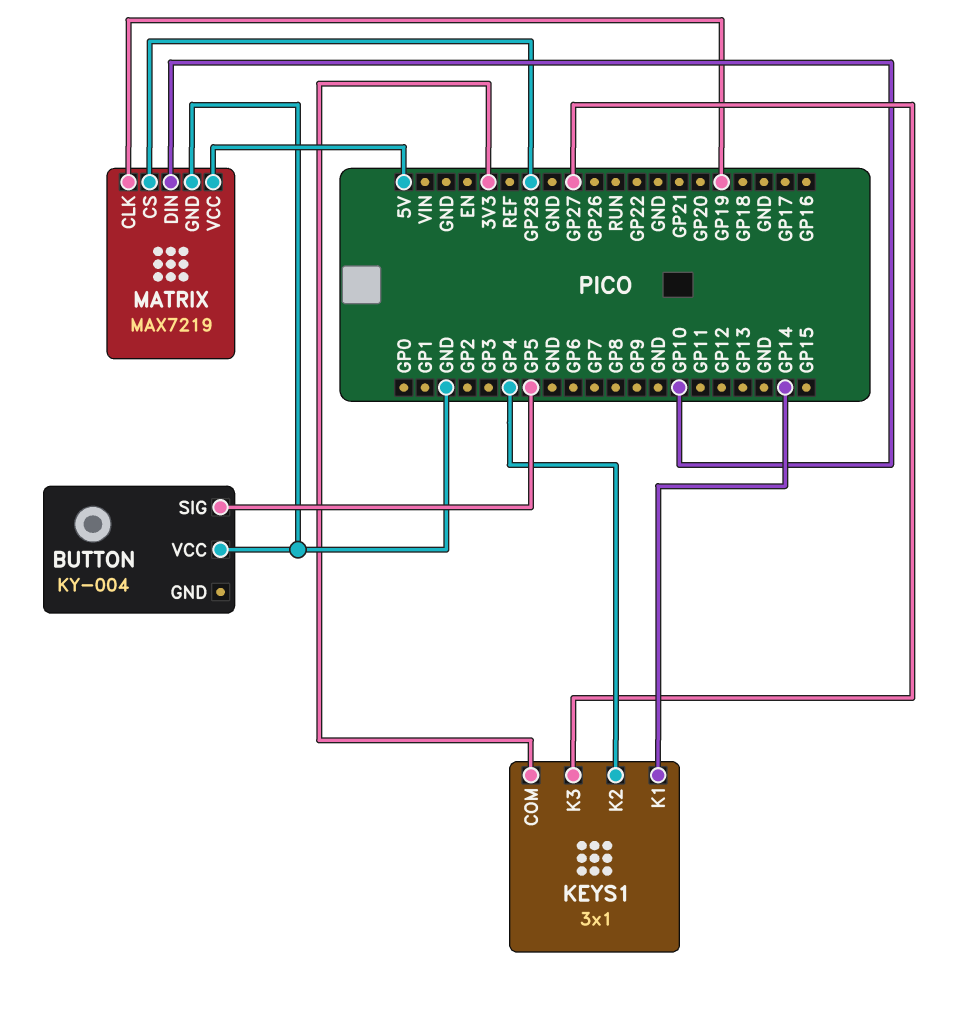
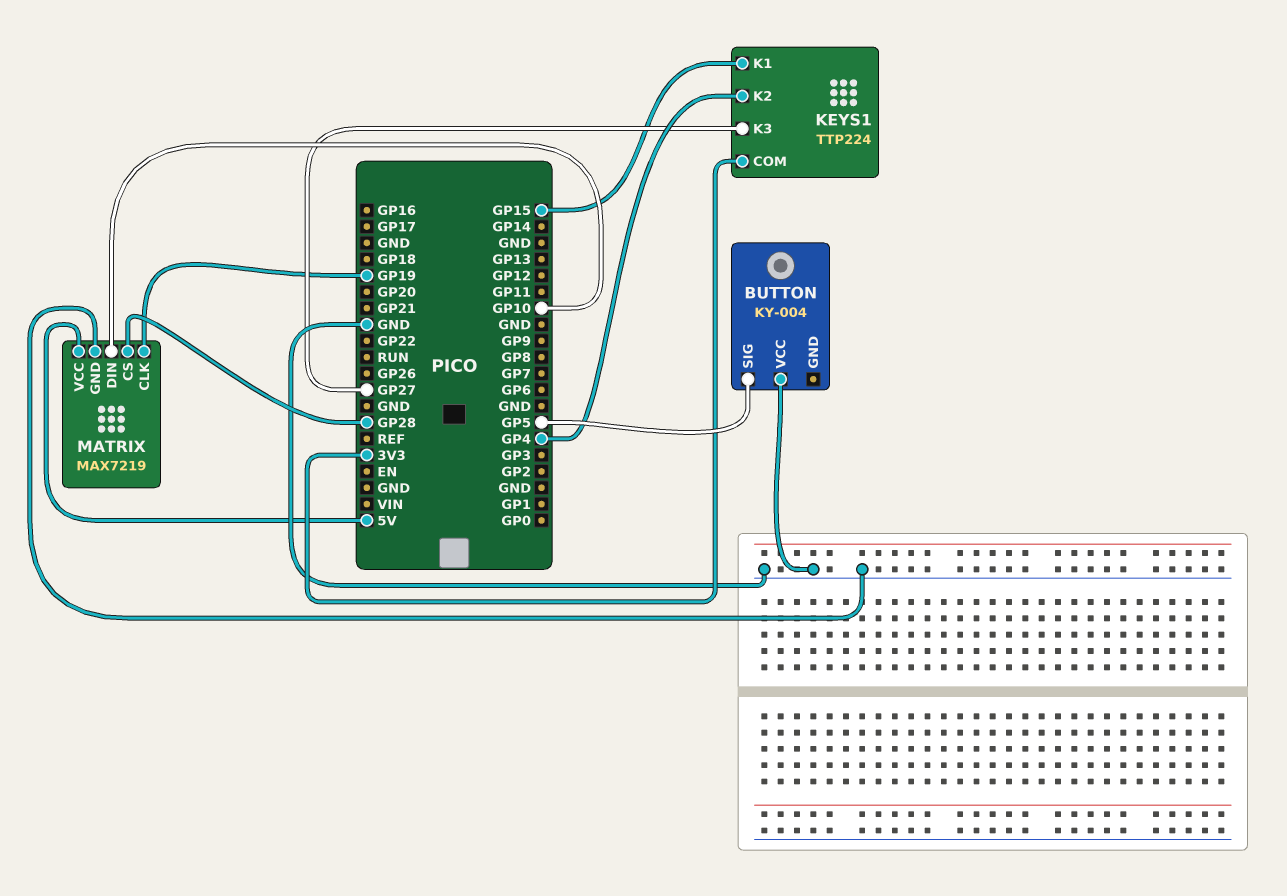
KEYS1: 3x1 -> TTP224
KEYS1 pin K1: GP14 -> GP15

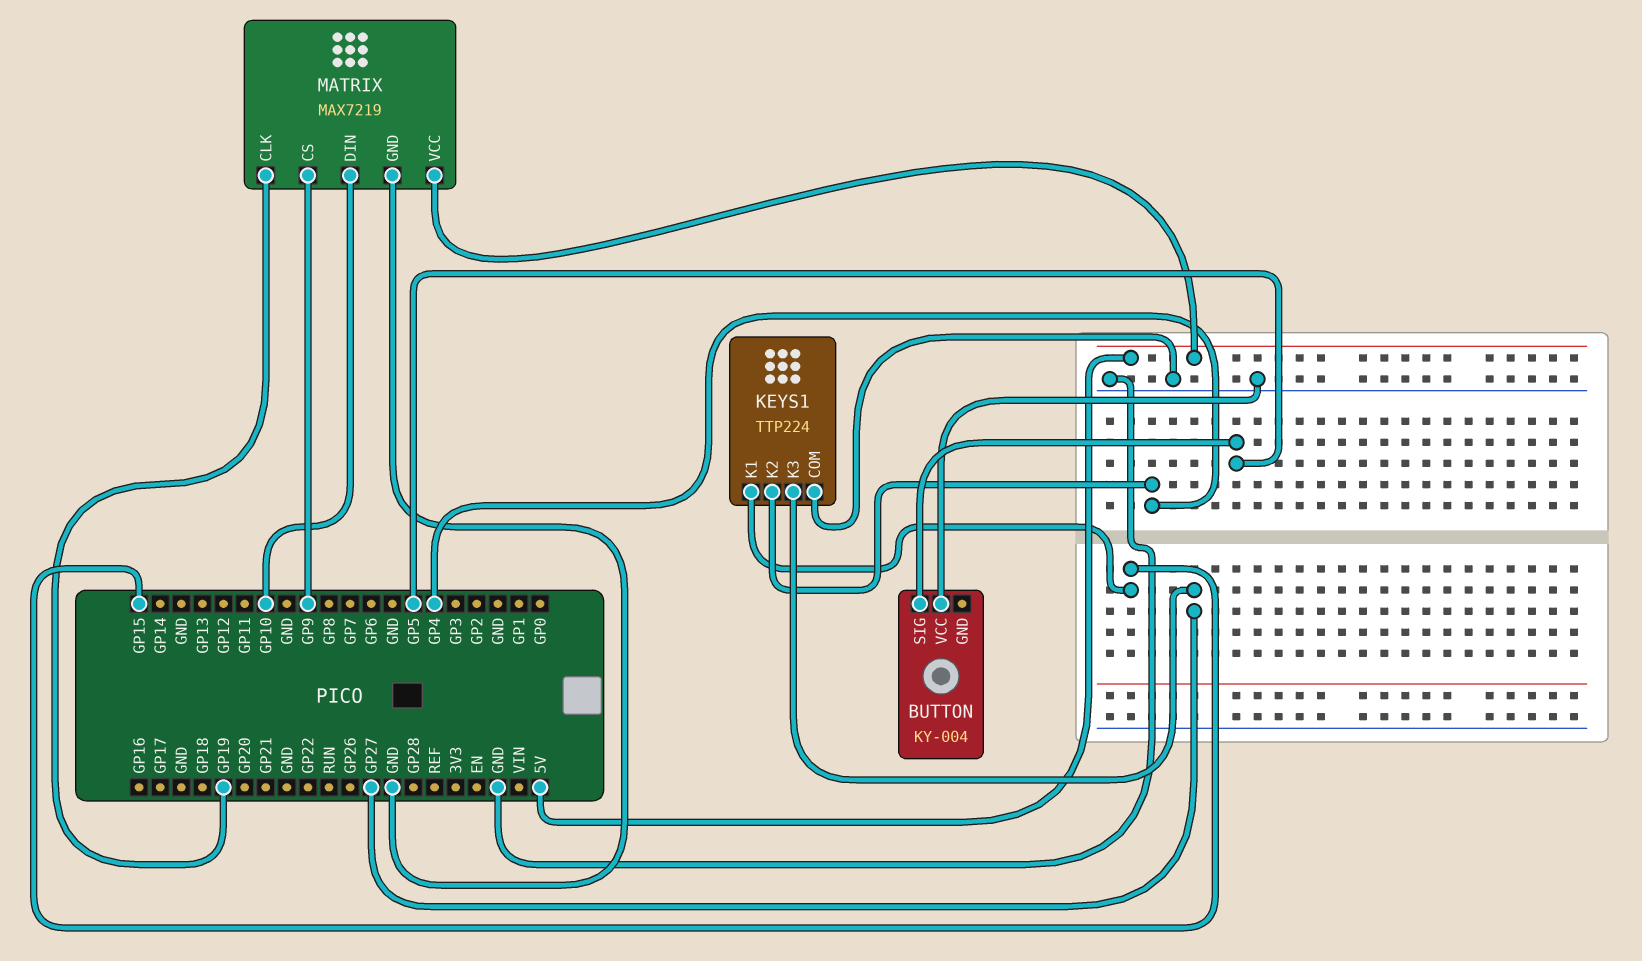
KEYS1 pin COM: 3V3 -> GND
MATRIX pin CS: GP28 -> GP9

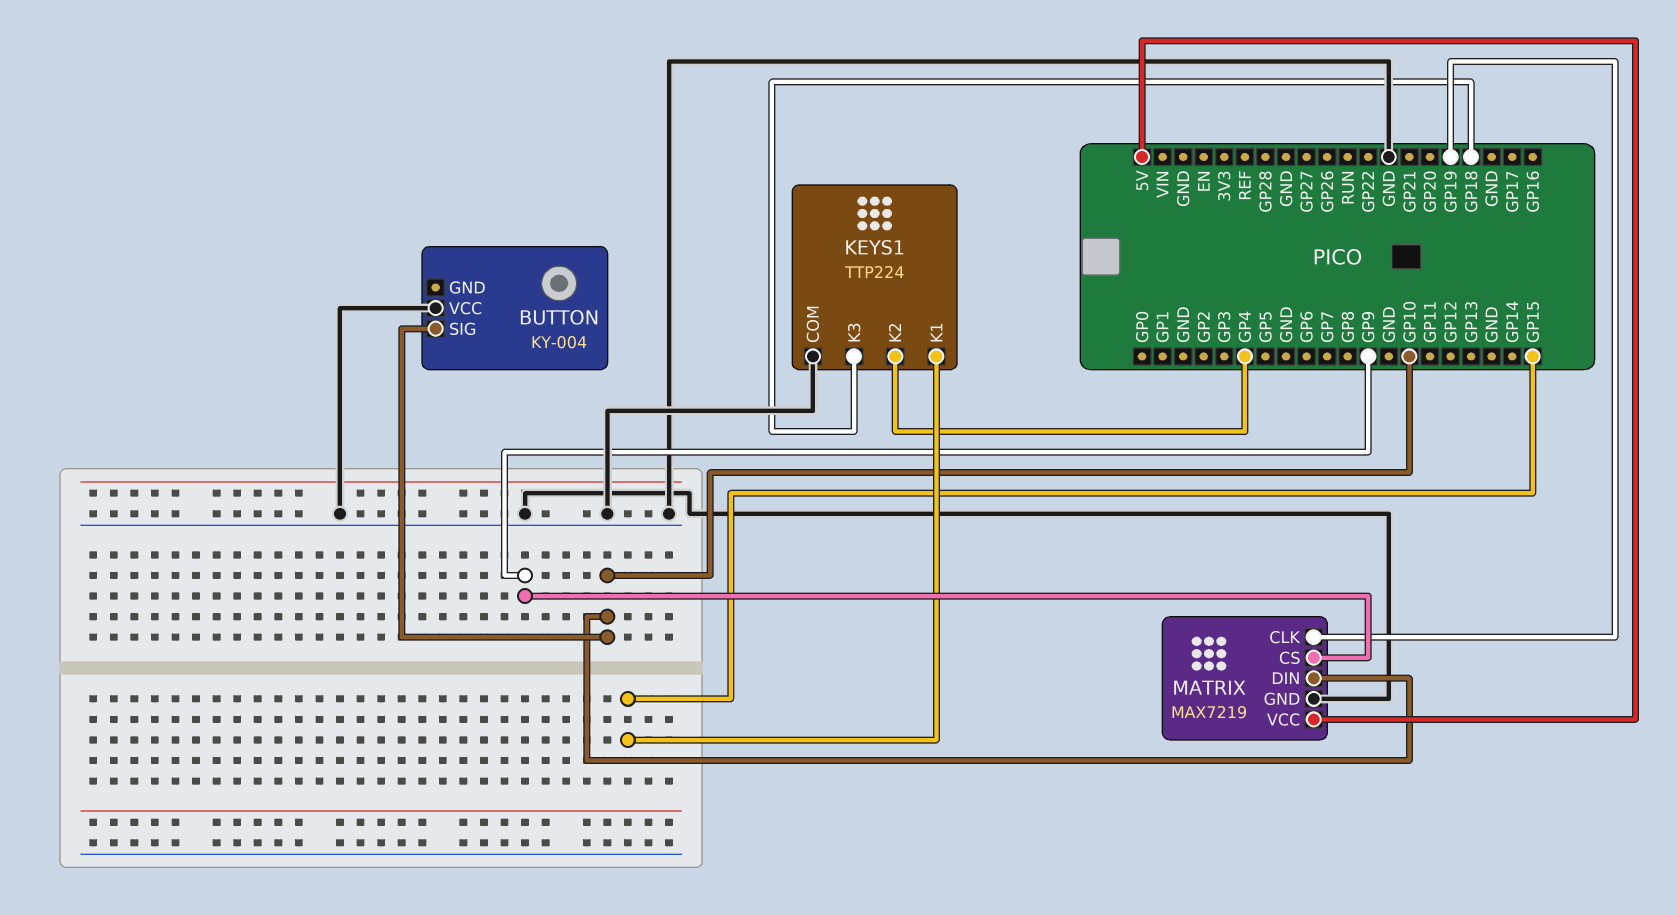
BUTTON pin SIG: GP5 -> GP10
KEYS1 pin K3: GP27 -> GP18

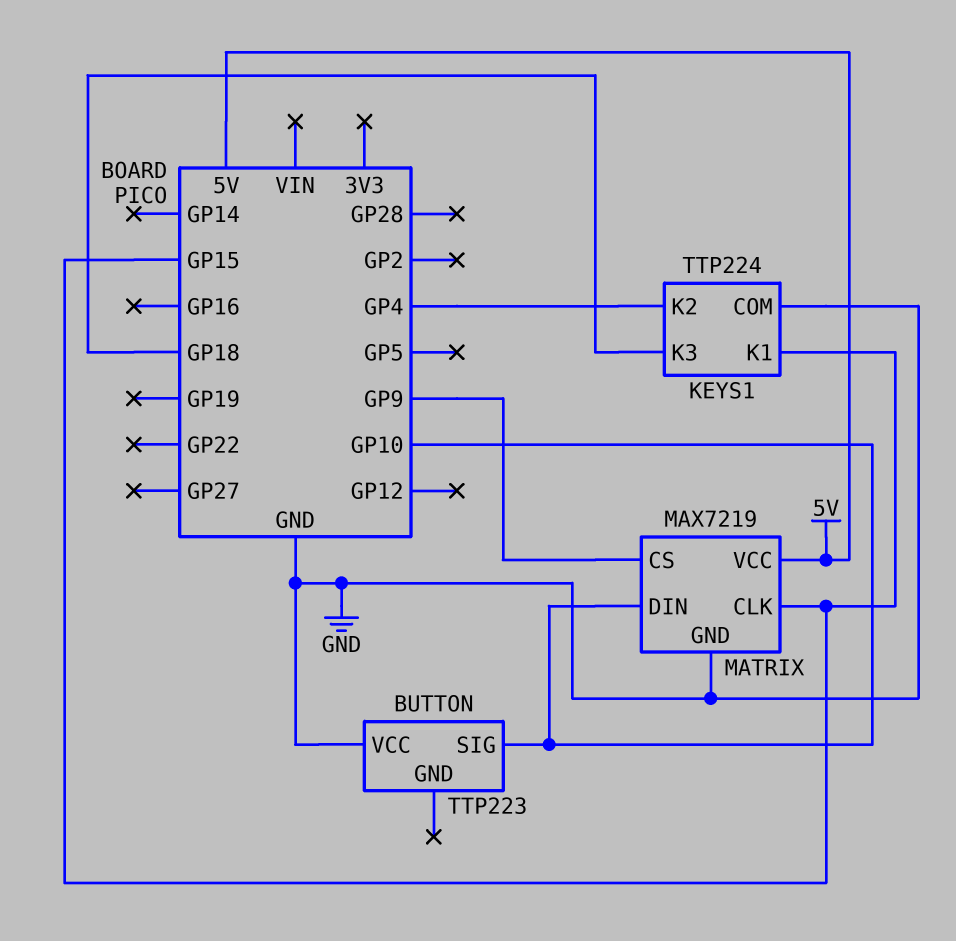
BUTTON: KY-004 -> TTP223
MATRIX pin CLK: GP19 -> GP15

